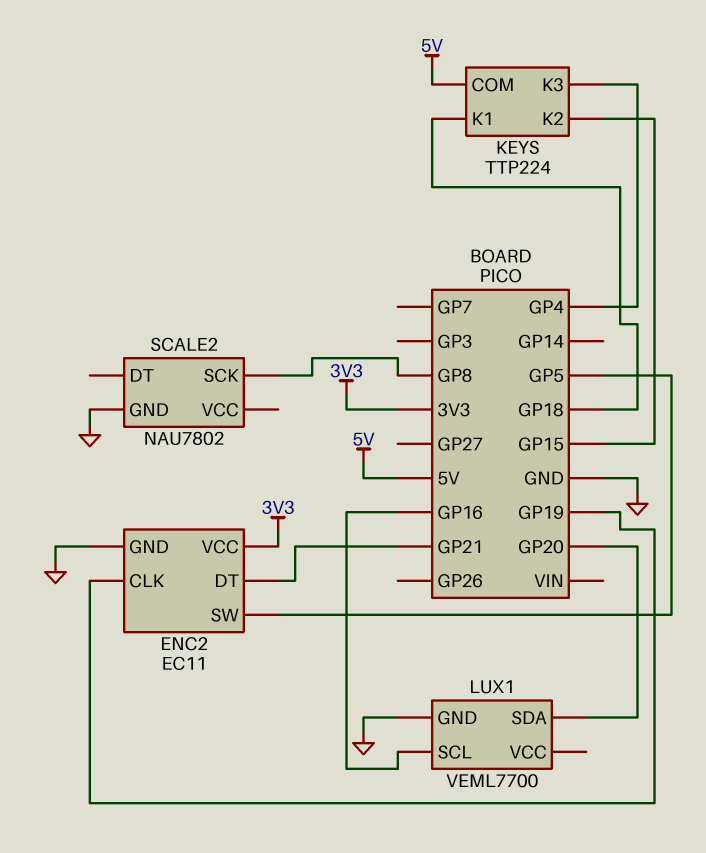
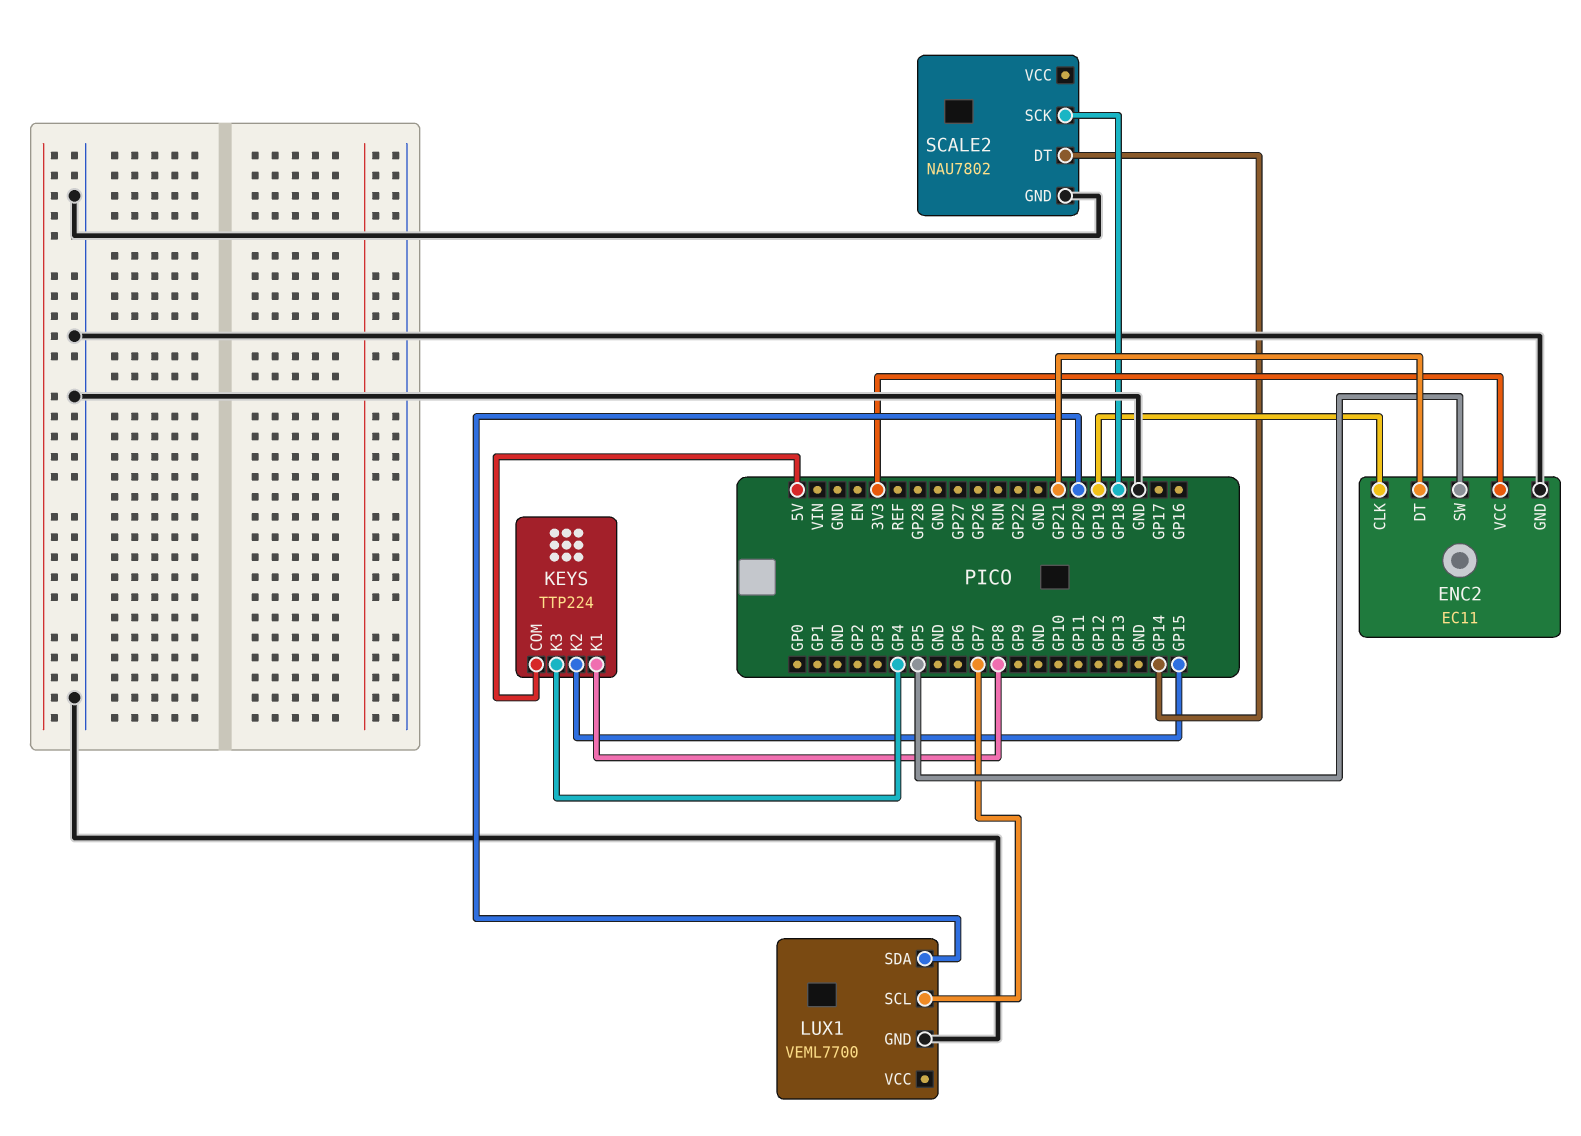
KEYS pin K1: GP18 -> GP8
LUX1 pin SCL: GP16 -> GP7
SCALE2 pin DT: none -> GP14
SCALE2 pin SCK: GP8 -> GP18

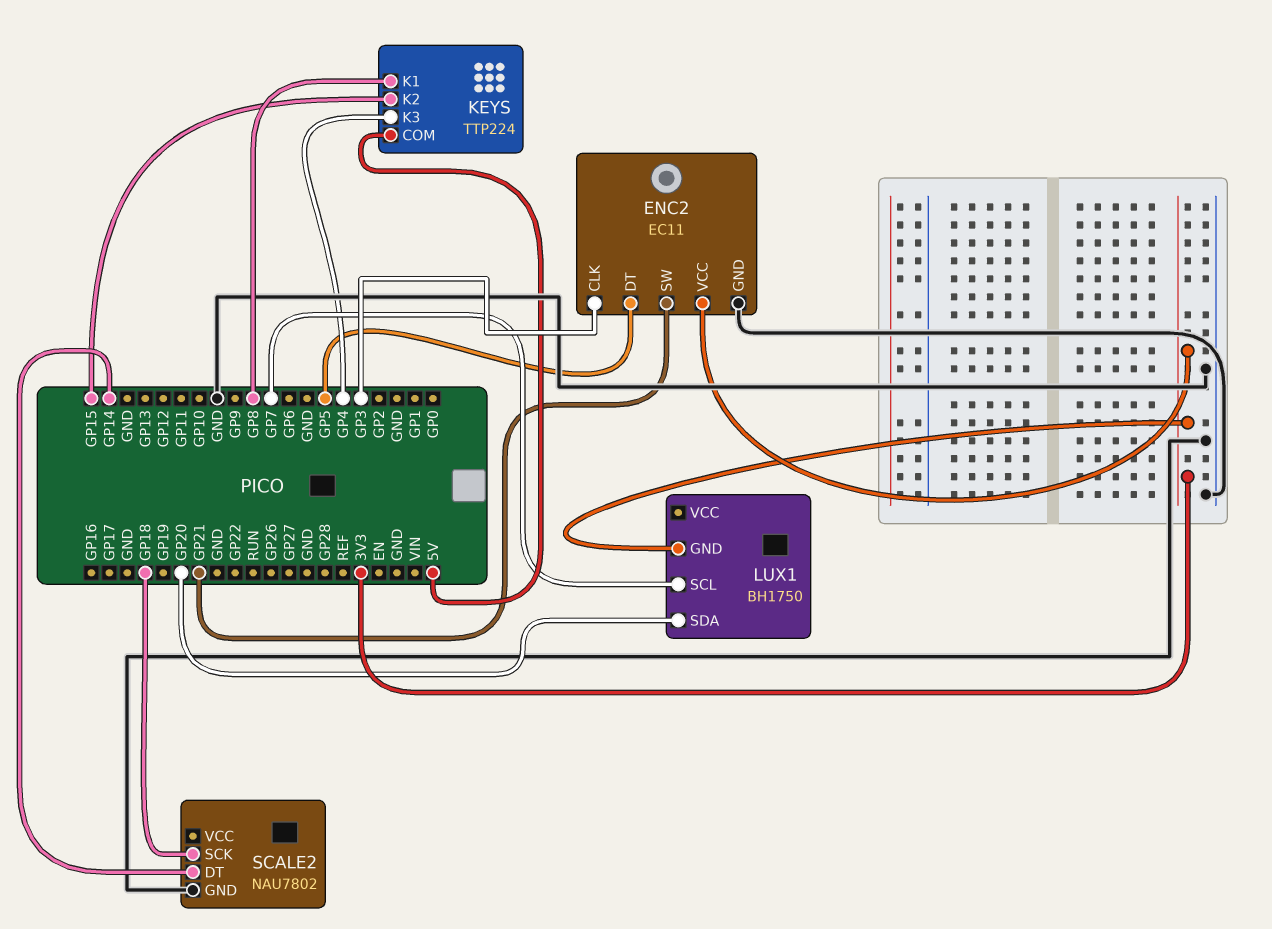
ENC2 pin CLK: GP19 -> GP3
ENC2 pin DT: GP21 -> GP5
ENC2 pin SW: GP5 -> GP21
LUX1: VEML7700 -> BH1750
LUX1 pin GND: GND -> 3V3

